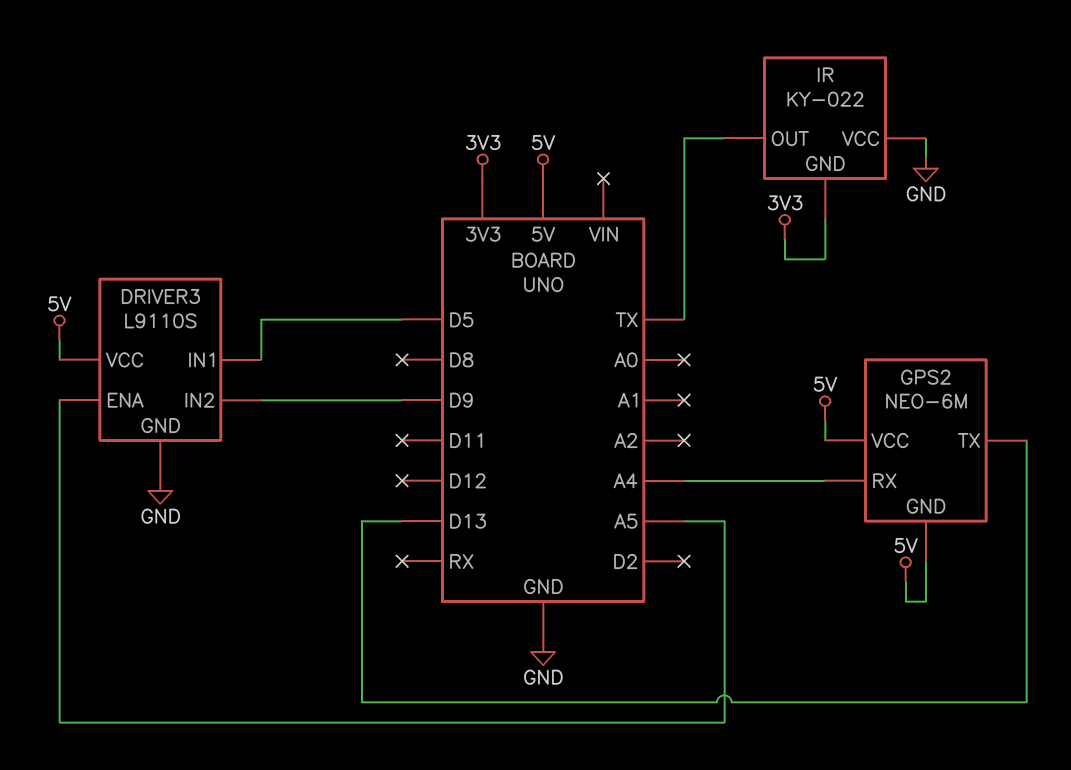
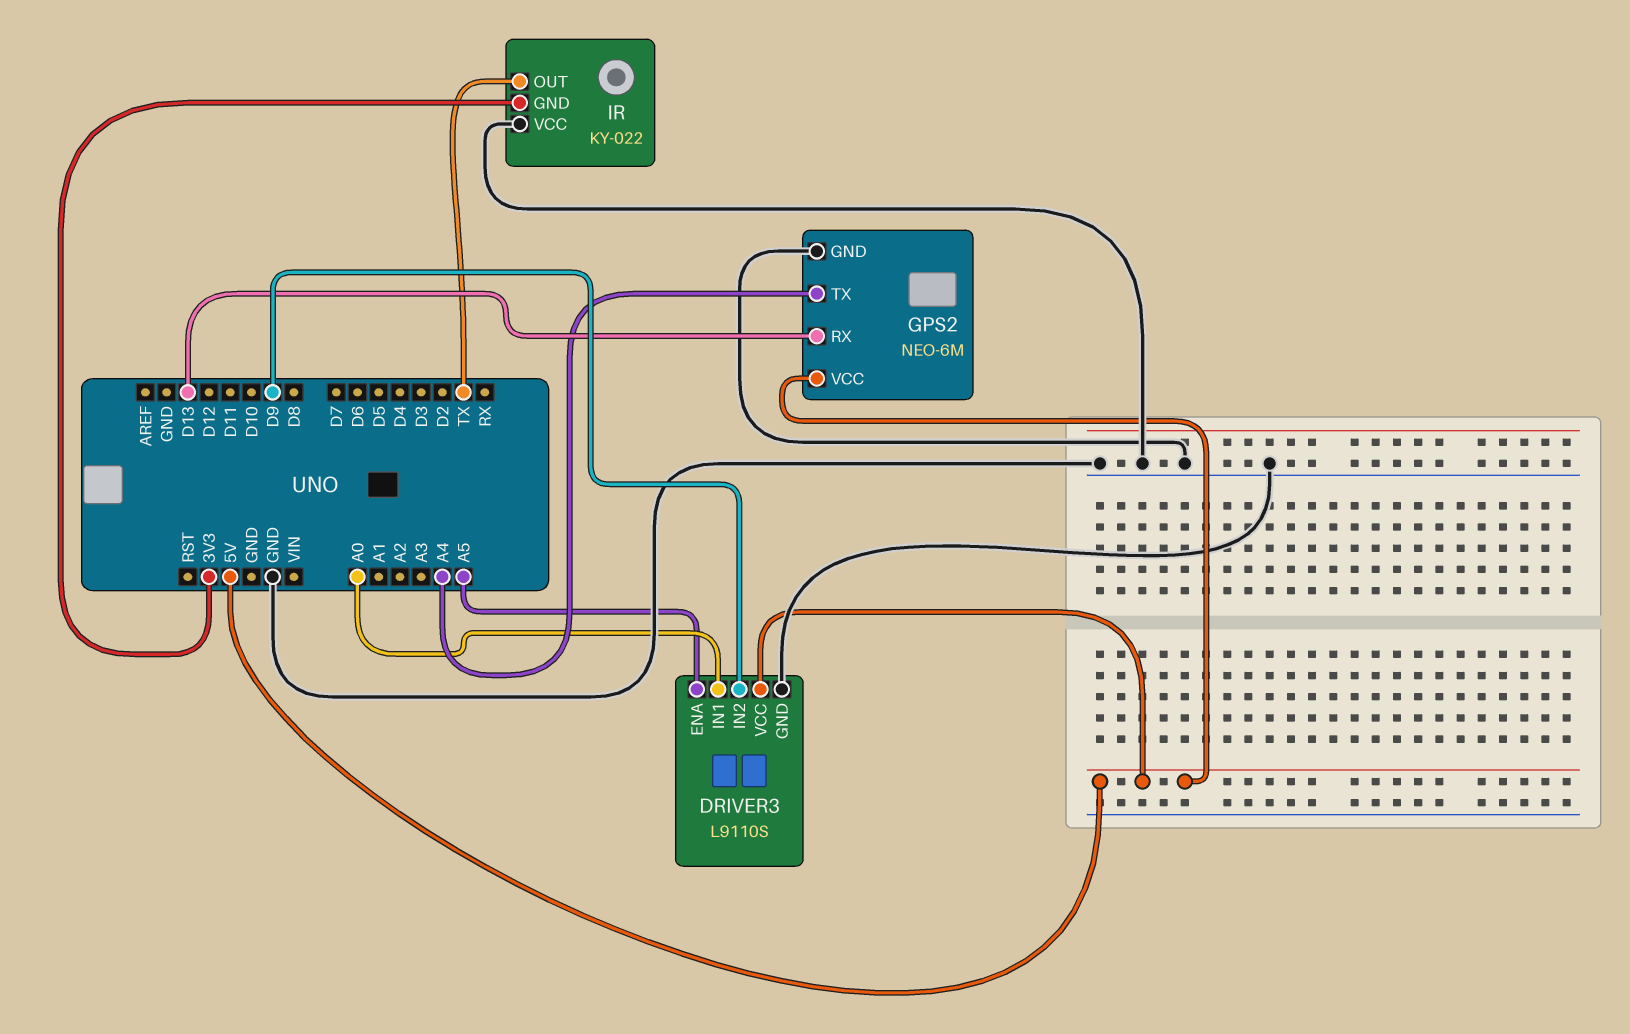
DRIVER3 pin IN1: D5 -> A0
GPS2 pin GND: 5V -> GND
GPS2 pin RX: A4 -> D13
GPS2 pin TX: D13 -> A4

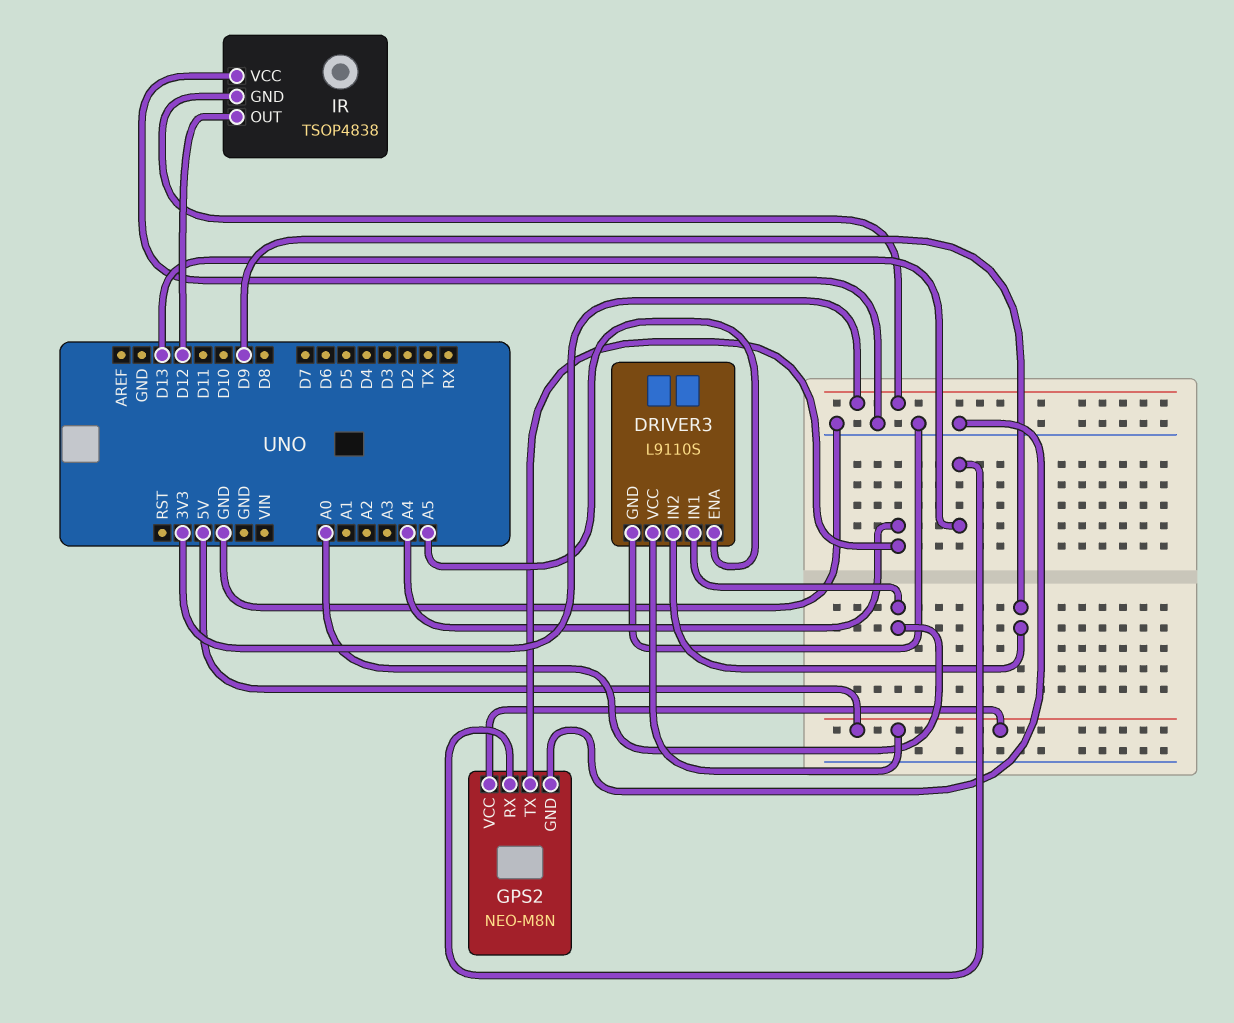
GPS2: NEO-6M -> NEO-M8N
IR: KY-022 -> TSOP4838
IR pin OUT: TX -> D12

